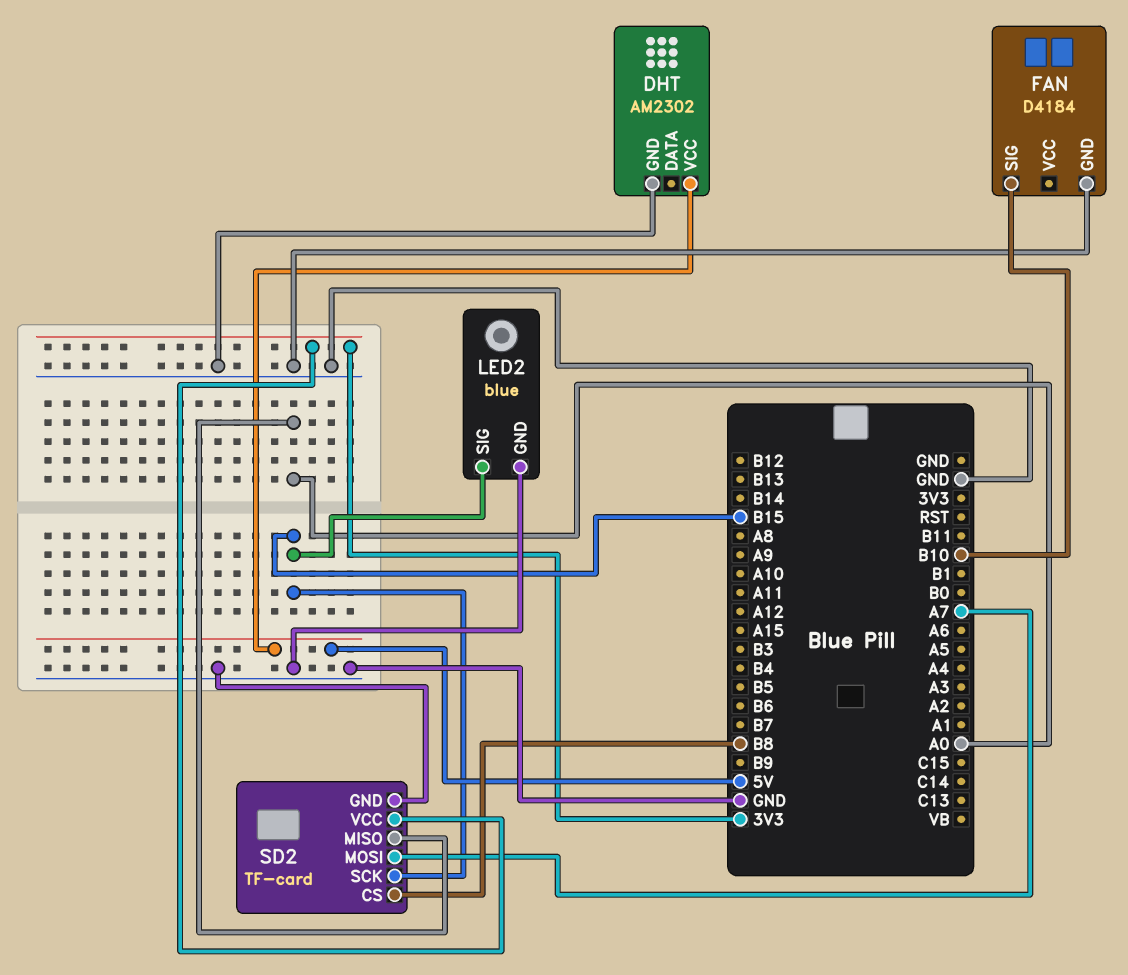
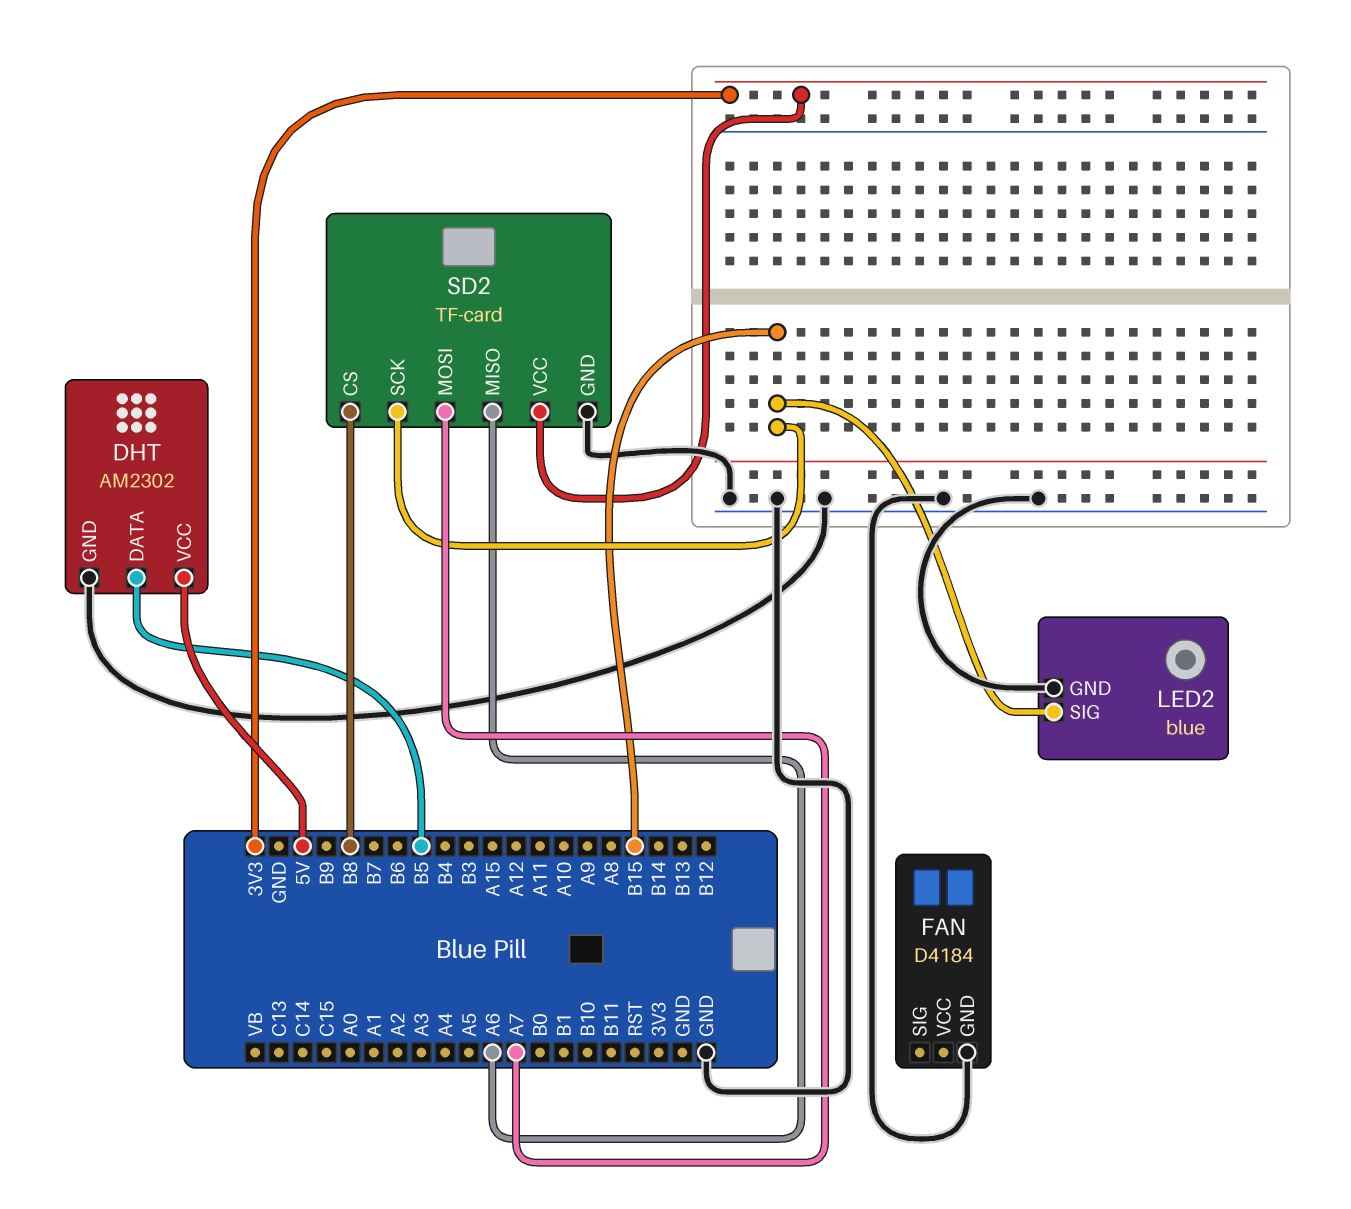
DHT pin DATA: none -> B5
FAN pin SIG: B10 -> none
SD2 pin MISO: A0 -> A6

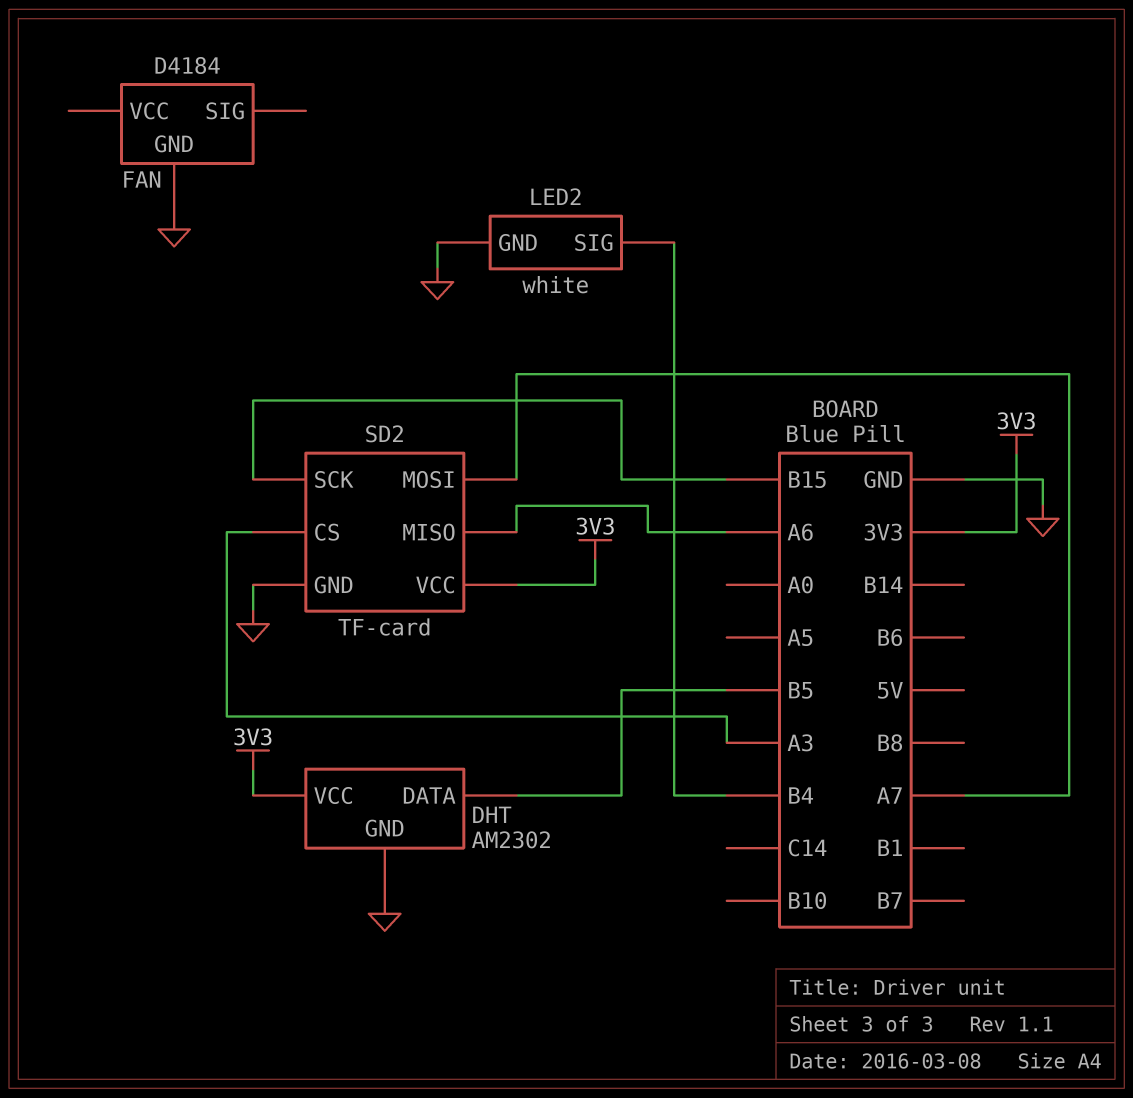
DHT pin VCC: 5V -> 3V3
LED2: blue -> white
LED2 pin SIG: B15 -> B4
SD2 pin CS: B8 -> A3

